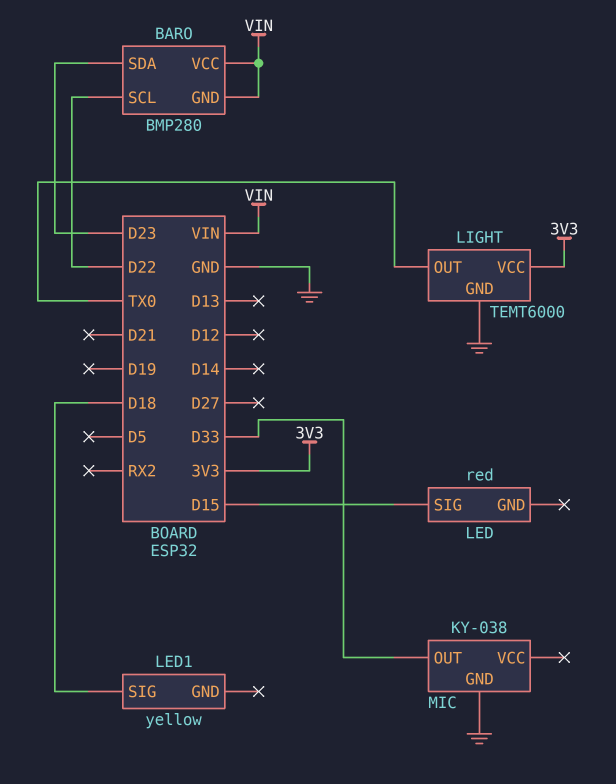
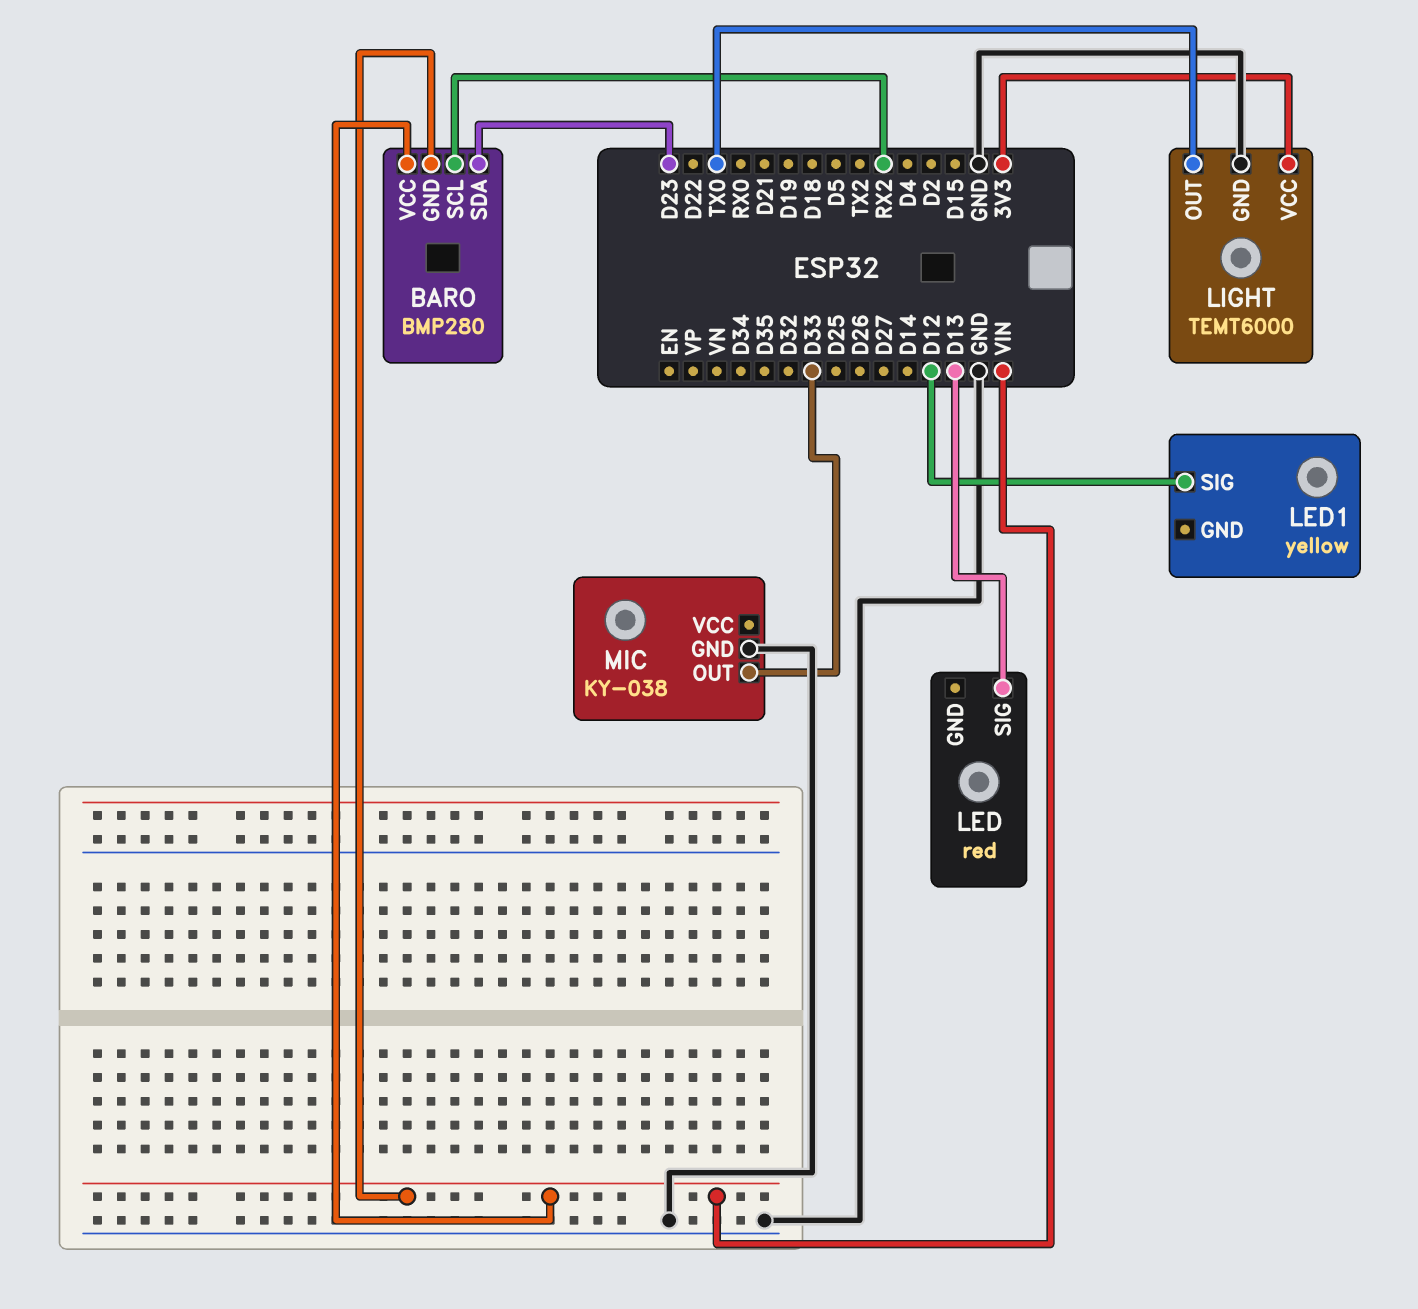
BARO pin SCL: D22 -> RX2
LED pin SIG: D15 -> D13
LED1 pin SIG: D18 -> D12

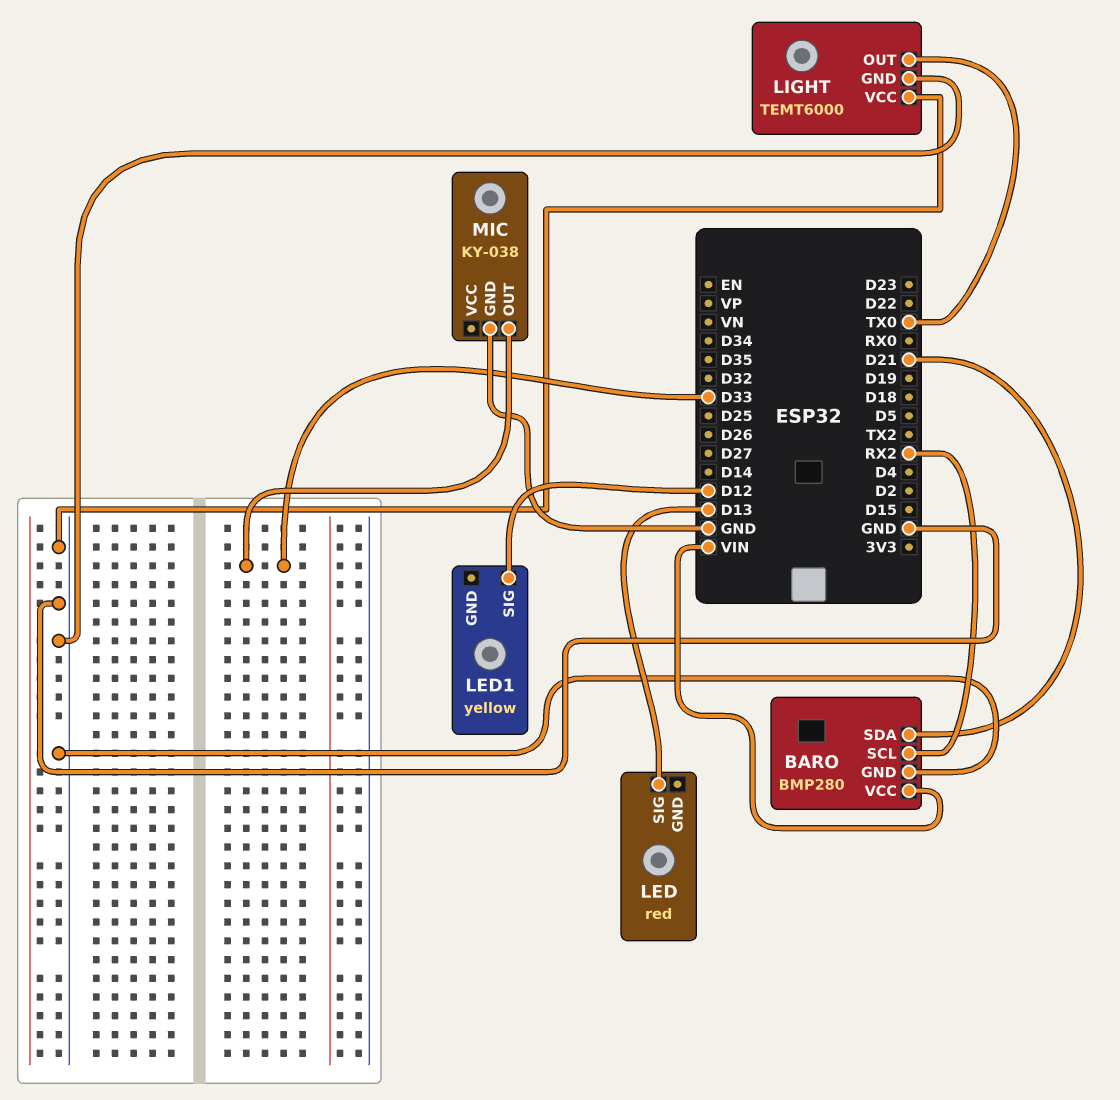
BARO pin GND: VIN -> GND
BARO pin SDA: D23 -> D21
LIGHT pin VCC: 3V3 -> GND

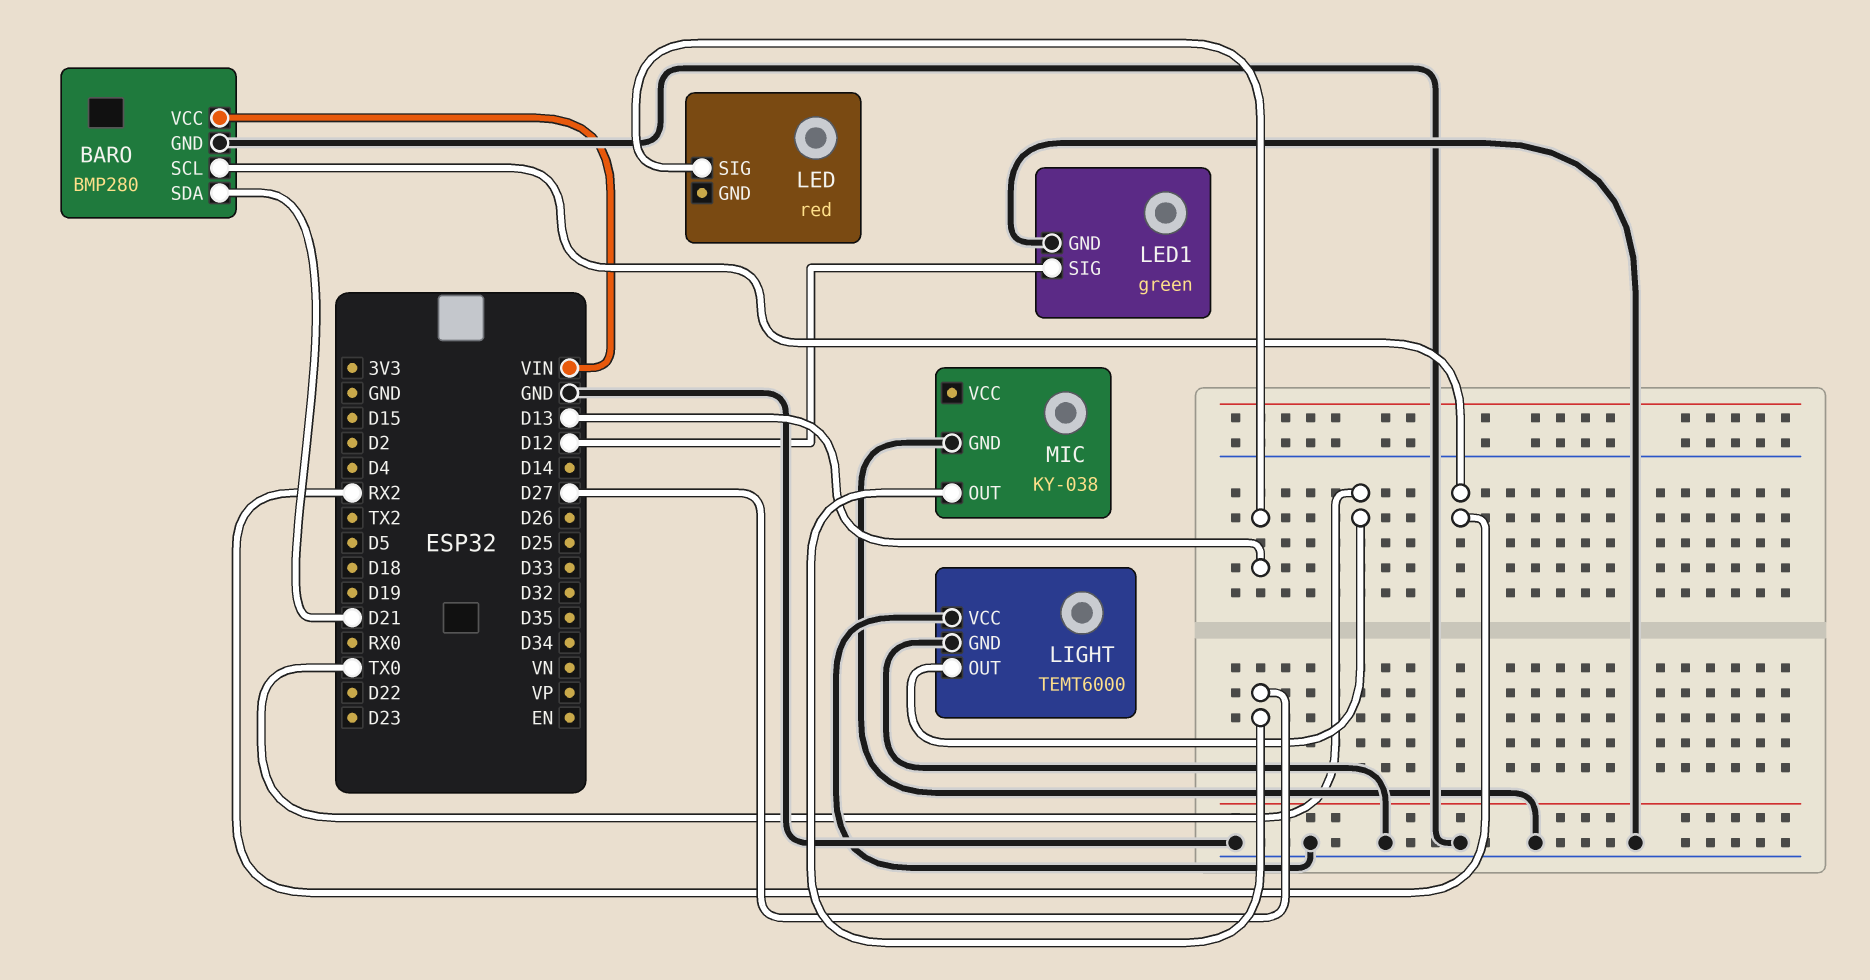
LED1: yellow -> green
LED1 pin GND: none -> GND
MIC pin OUT: D33 -> D27

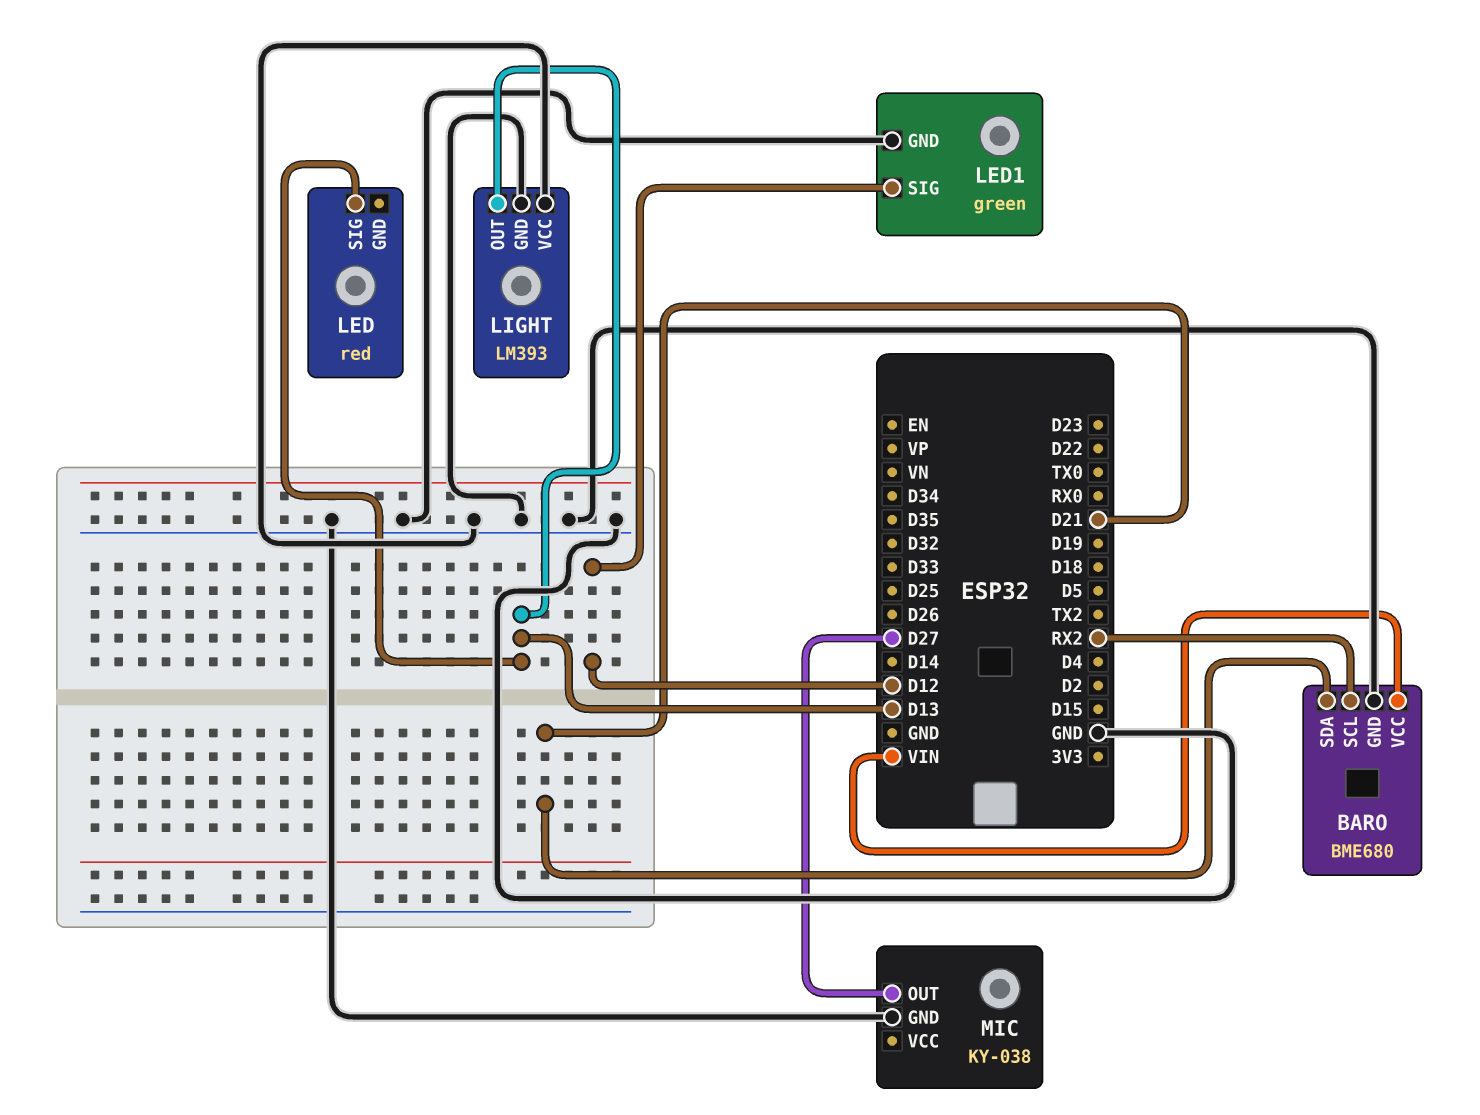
BARO: BMP280 -> BME680
LIGHT: TEMT6000 -> LM393
LIGHT pin OUT: TX0 -> D13

